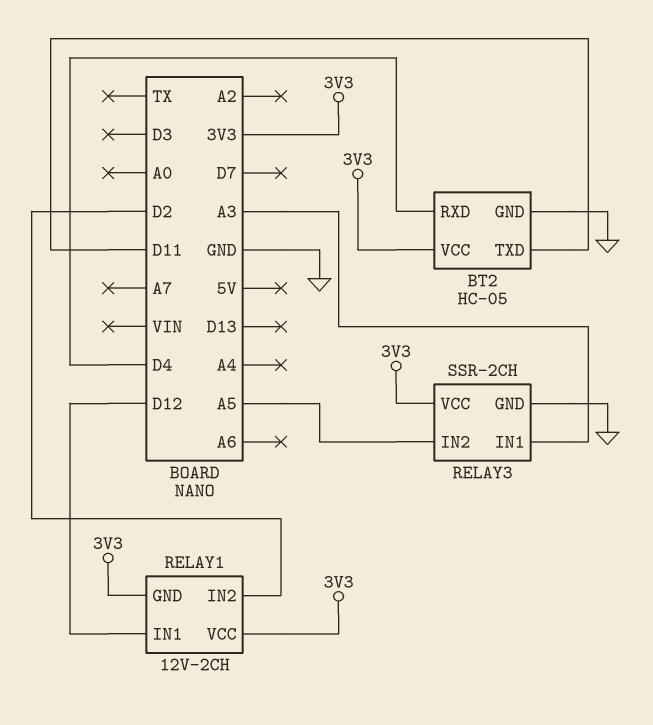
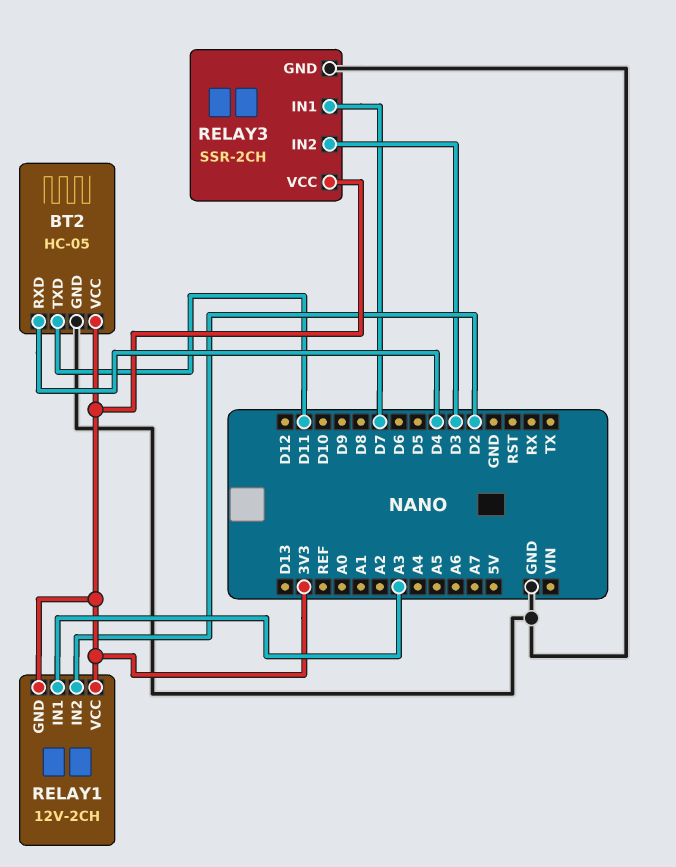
RELAY1 pin IN1: D12 -> A3
RELAY3 pin IN1: A3 -> D7
RELAY3 pin IN2: A5 -> D3

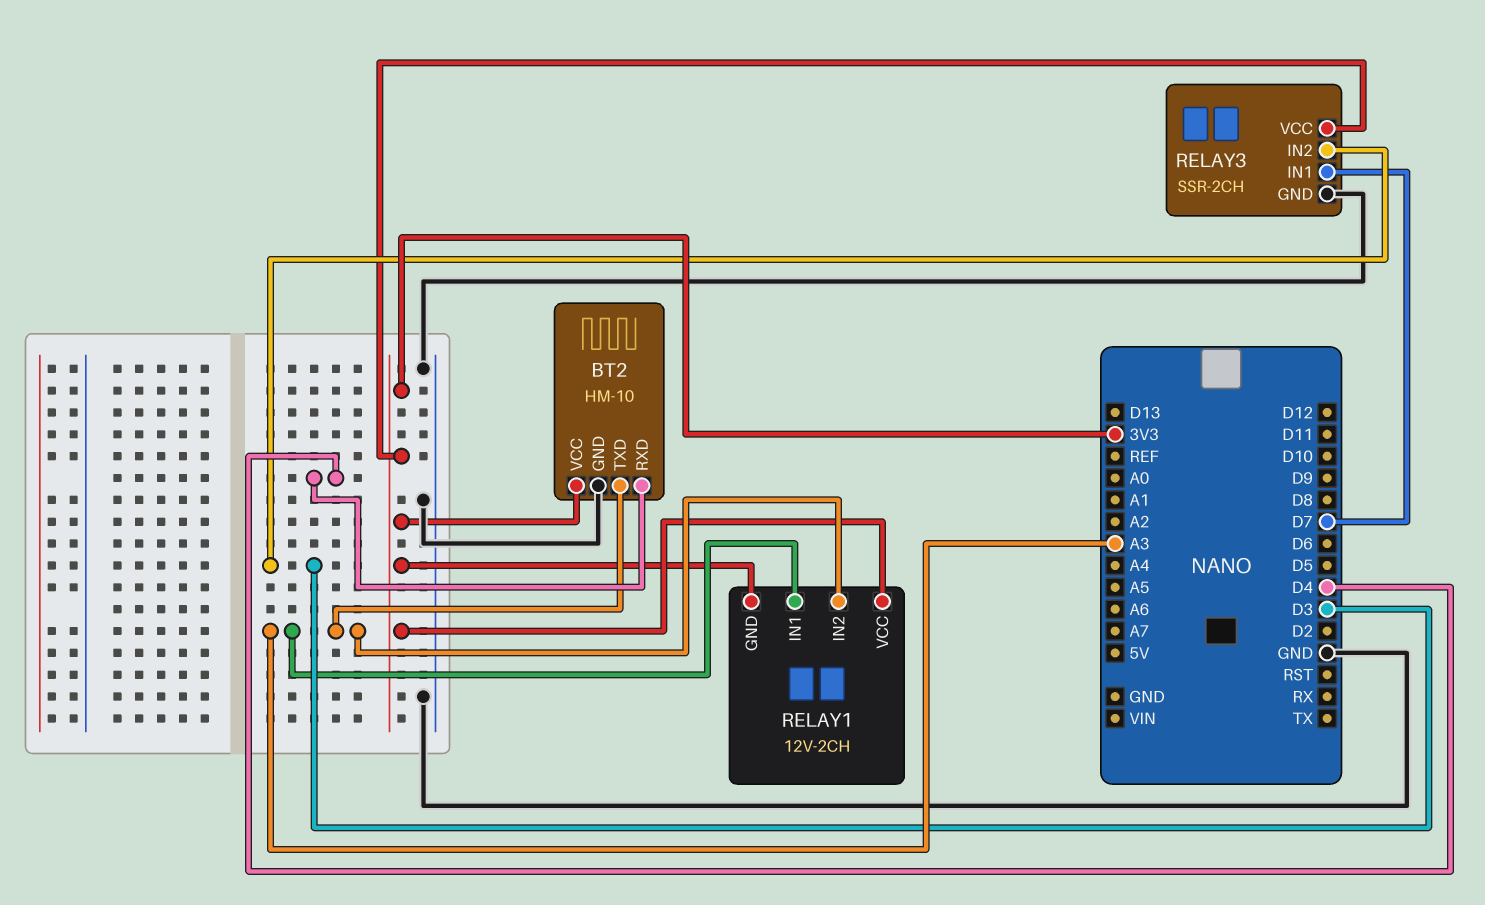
BT2: HC-05 -> HM-10
BT2 pin TXD: D11 -> A3
RELAY1 pin IN2: D2 -> A3

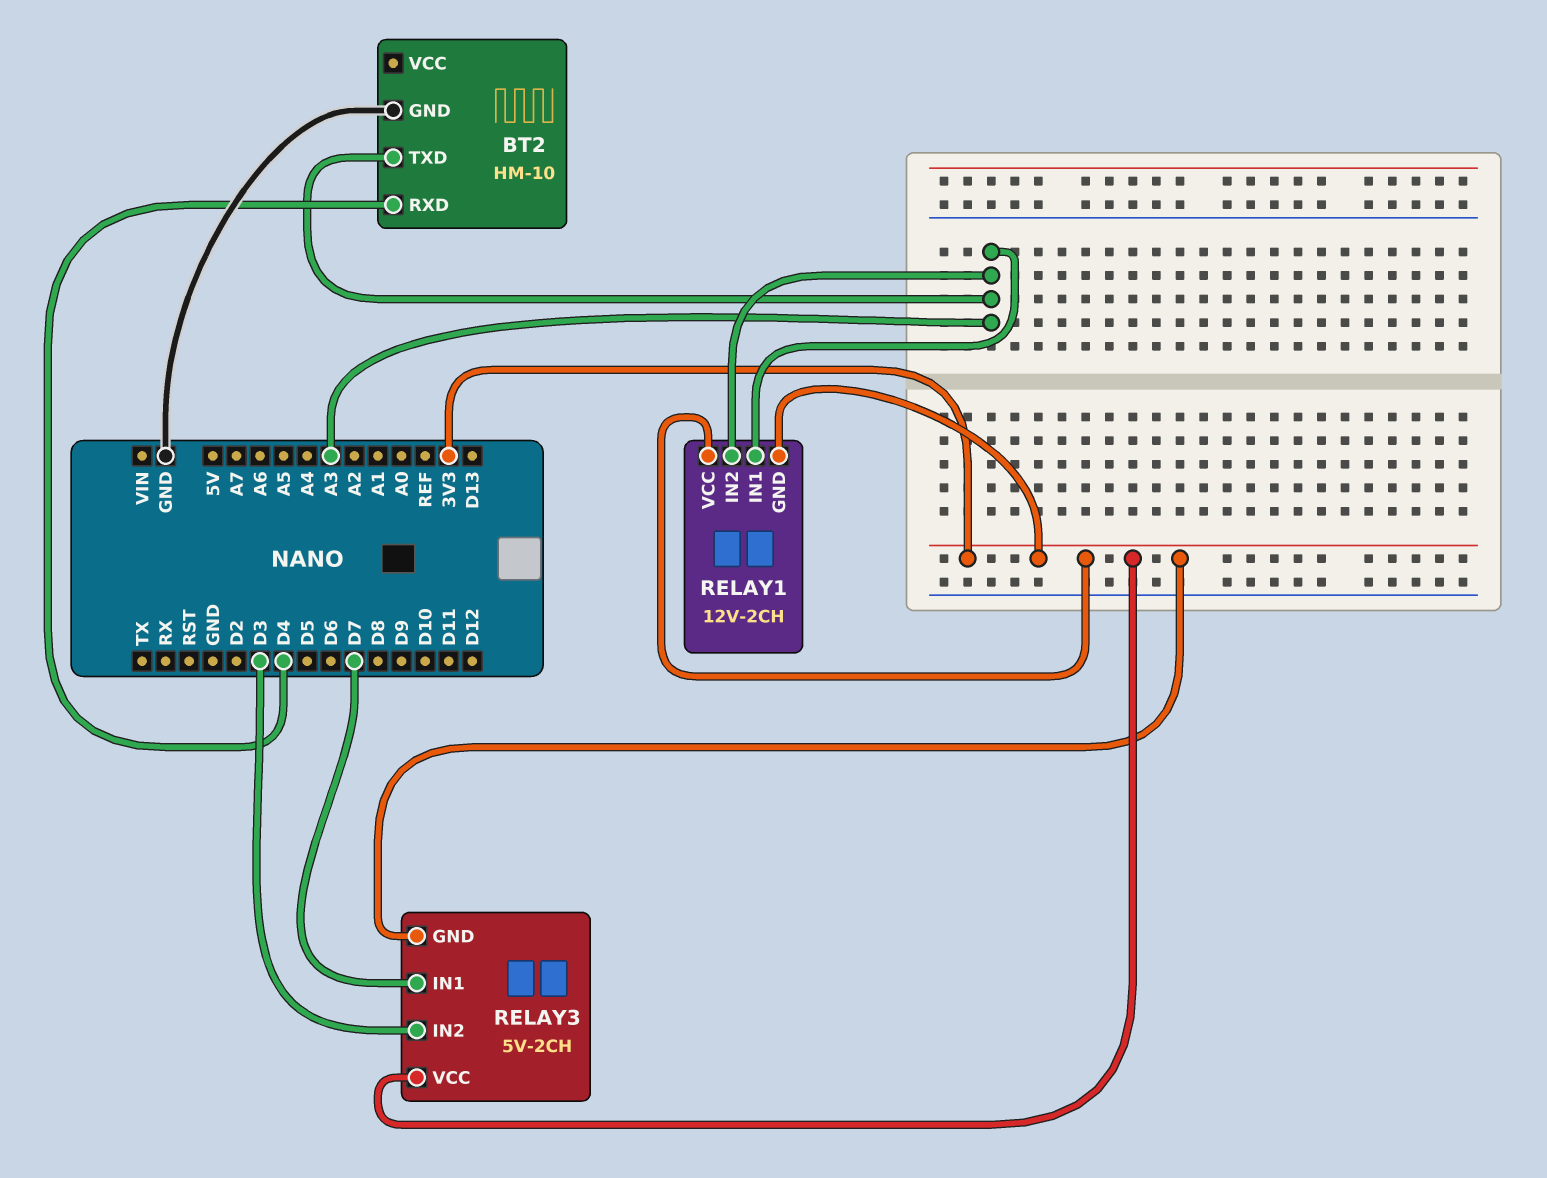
BT2 pin VCC: 3V3 -> none
RELAY3: SSR-2CH -> 5V-2CH
RELAY3 pin GND: GND -> 3V3

